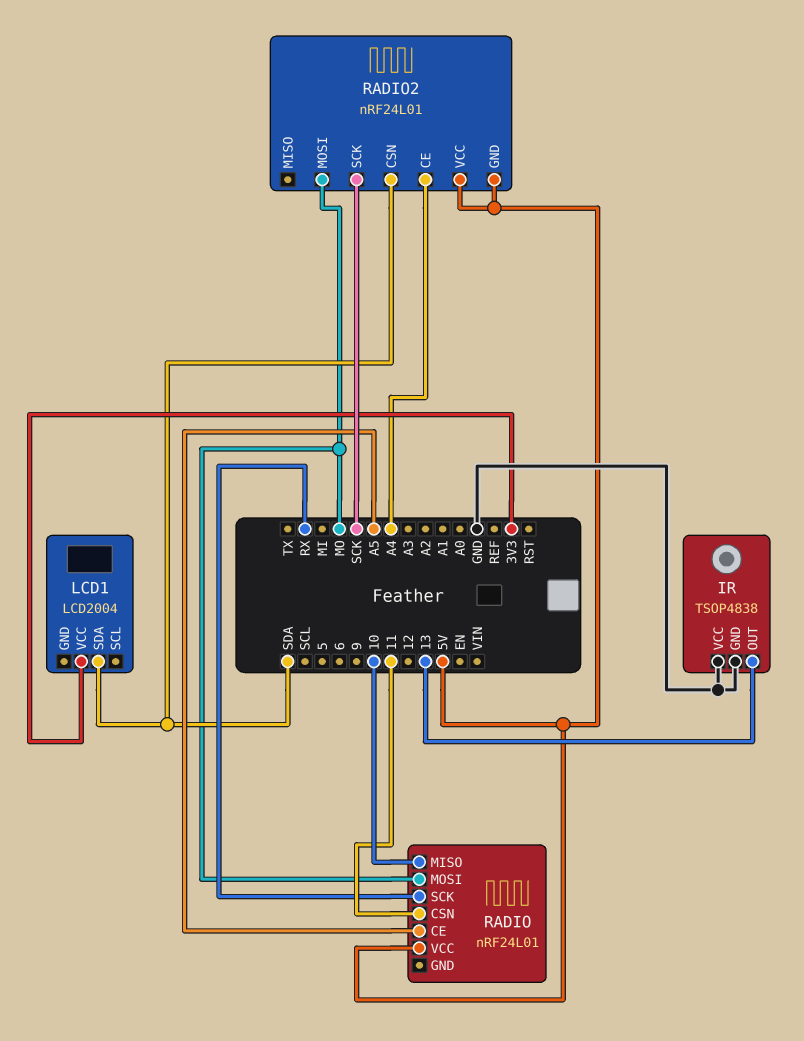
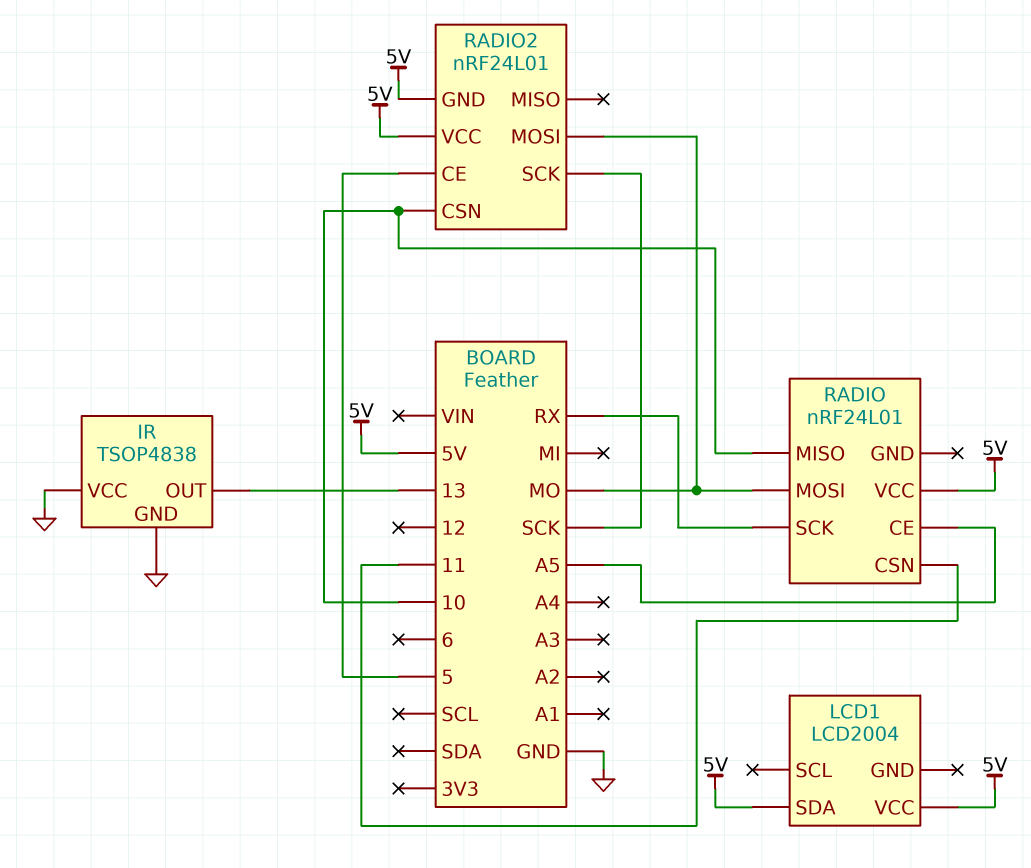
LCD1 pin SDA: SDA -> 5V
LCD1 pin VCC: 3V3 -> 5V
RADIO2 pin CE: A4 -> 5
RADIO2 pin CSN: SDA -> 10

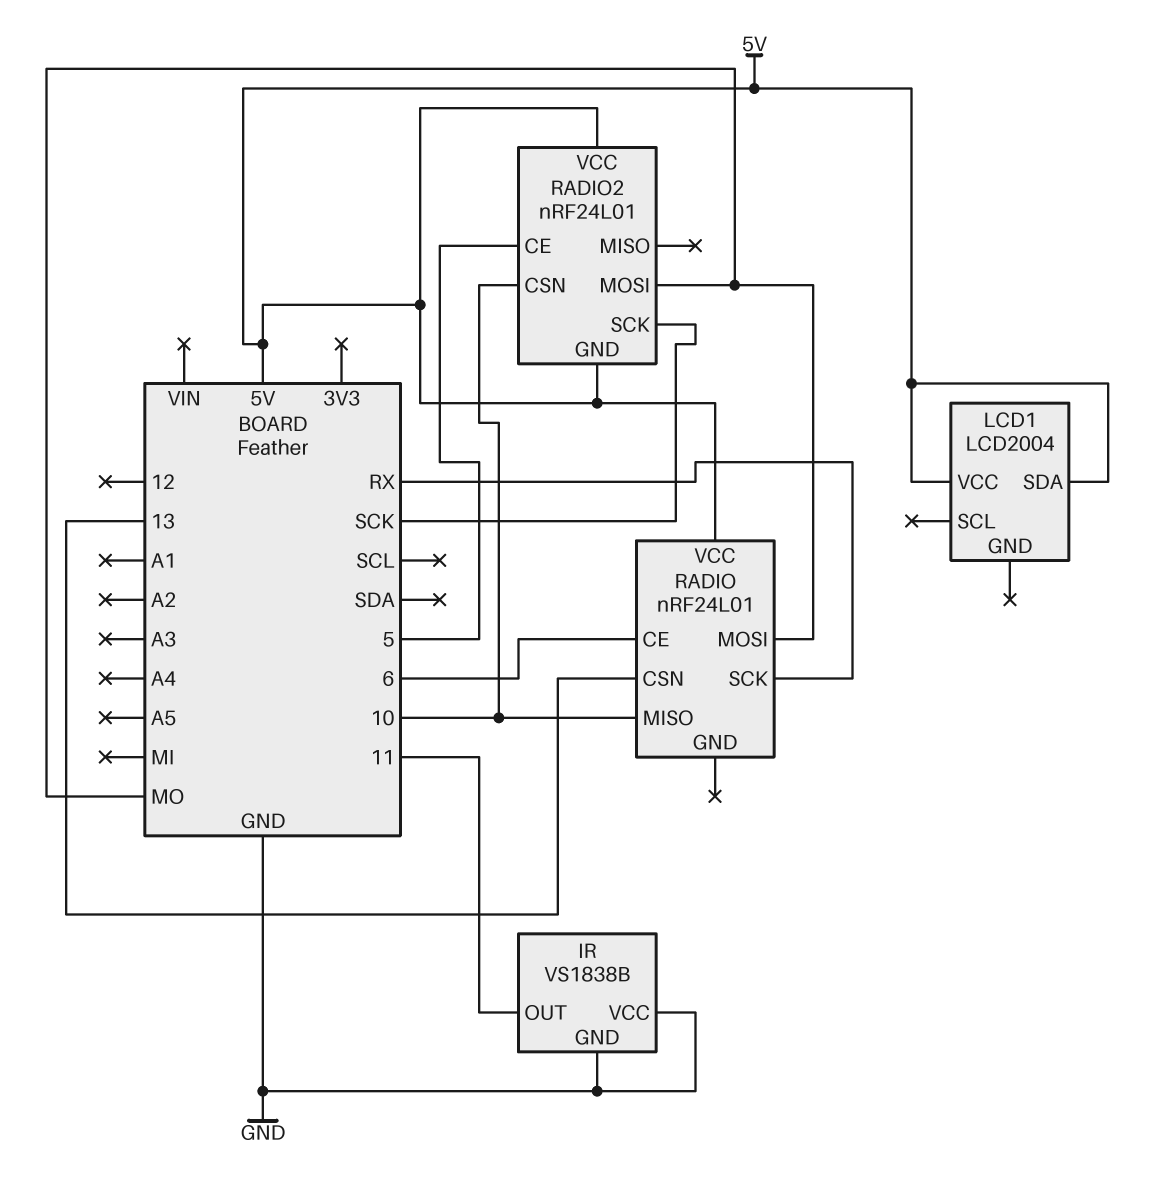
IR: TSOP4838 -> VS1838B
IR pin OUT: 13 -> 11
RADIO pin CE: A5 -> 6
RADIO pin CSN: 11 -> 13

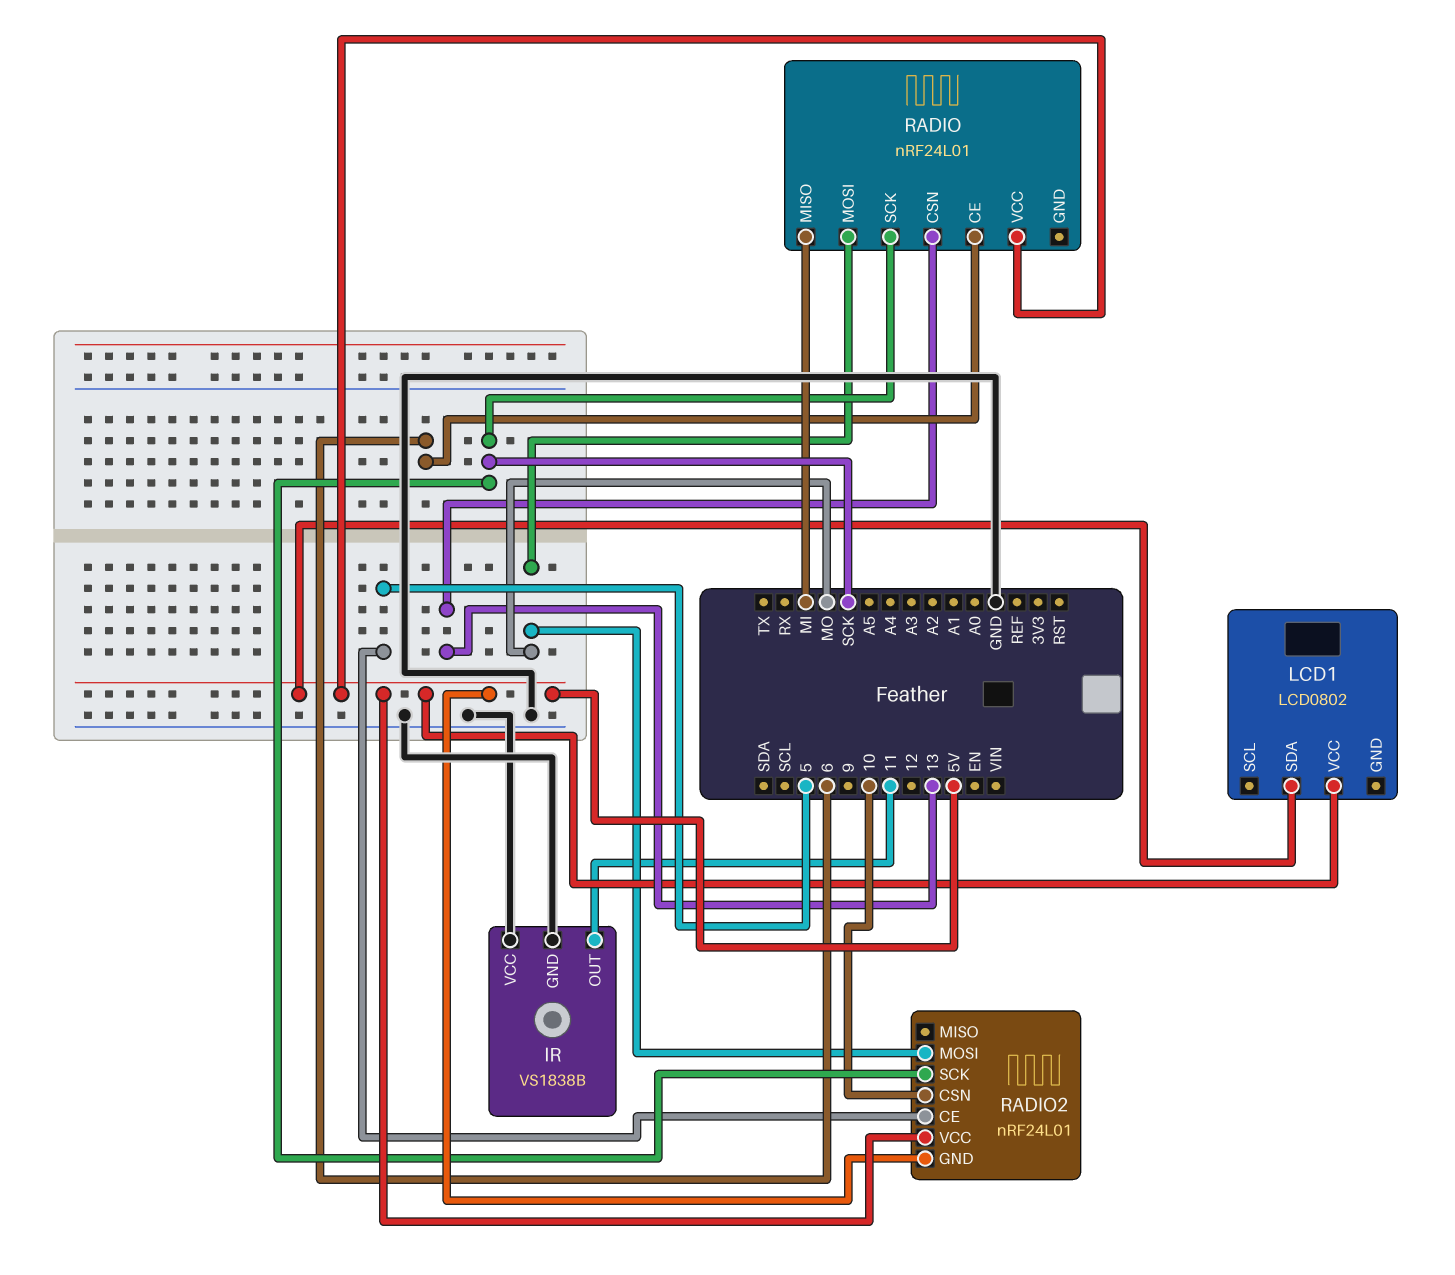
LCD1: LCD2004 -> LCD0802
RADIO pin MISO: 10 -> MI
RADIO pin SCK: RX -> SCK

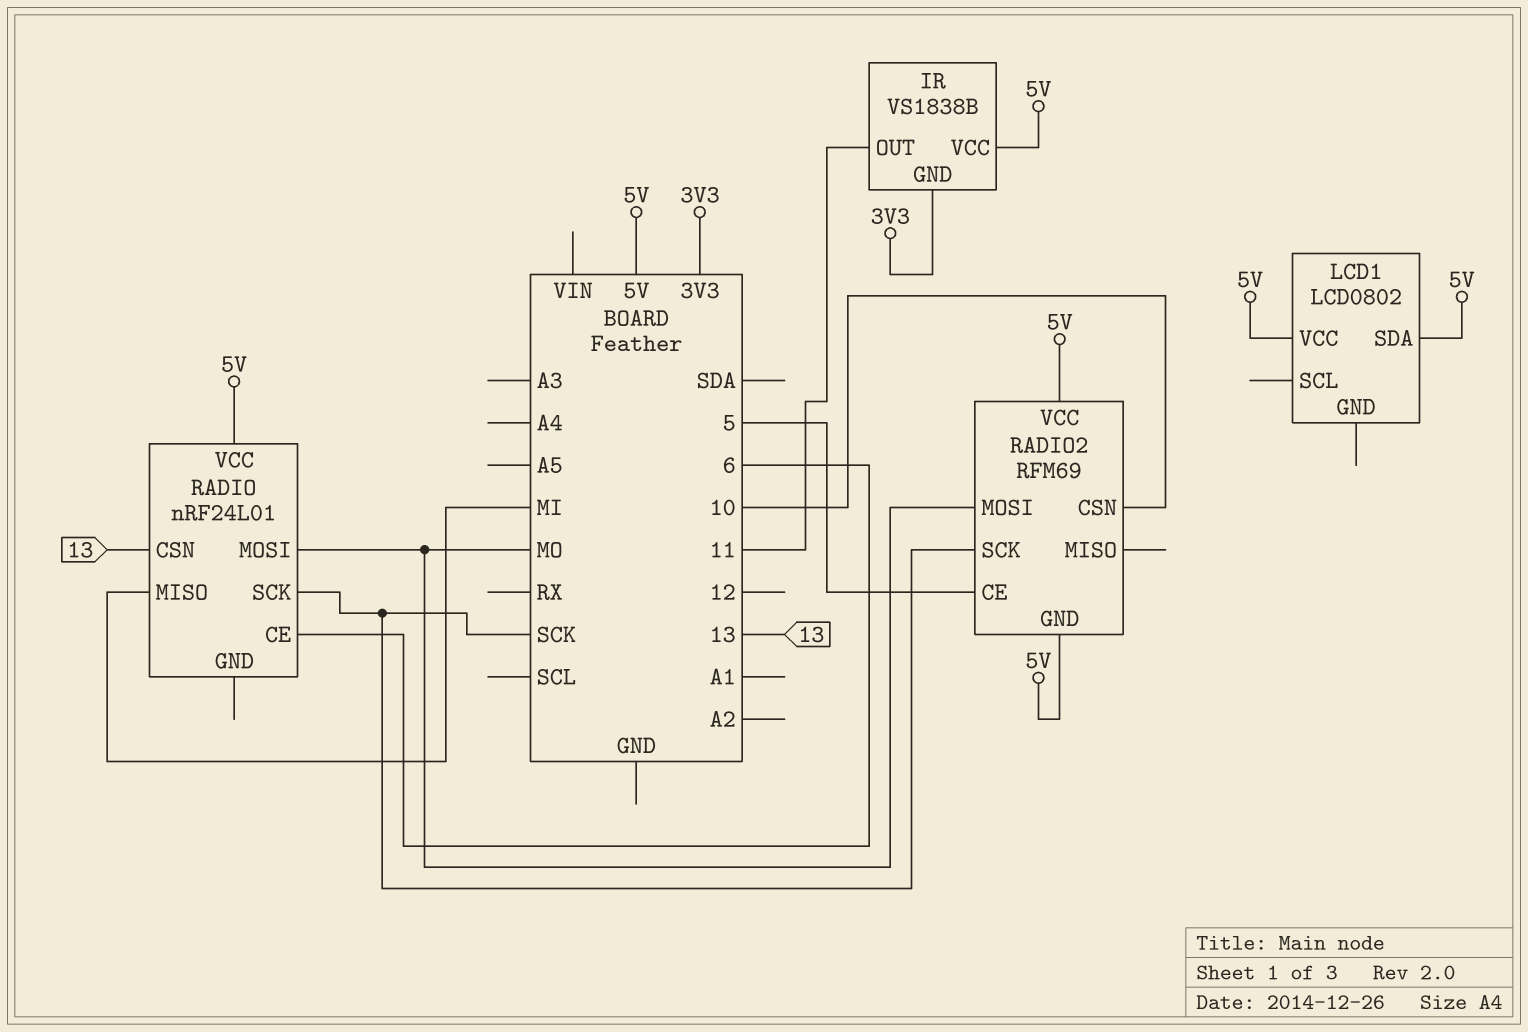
IR pin GND: GND -> 3V3
IR pin VCC: GND -> 5V
RADIO2: nRF24L01 -> RFM69

